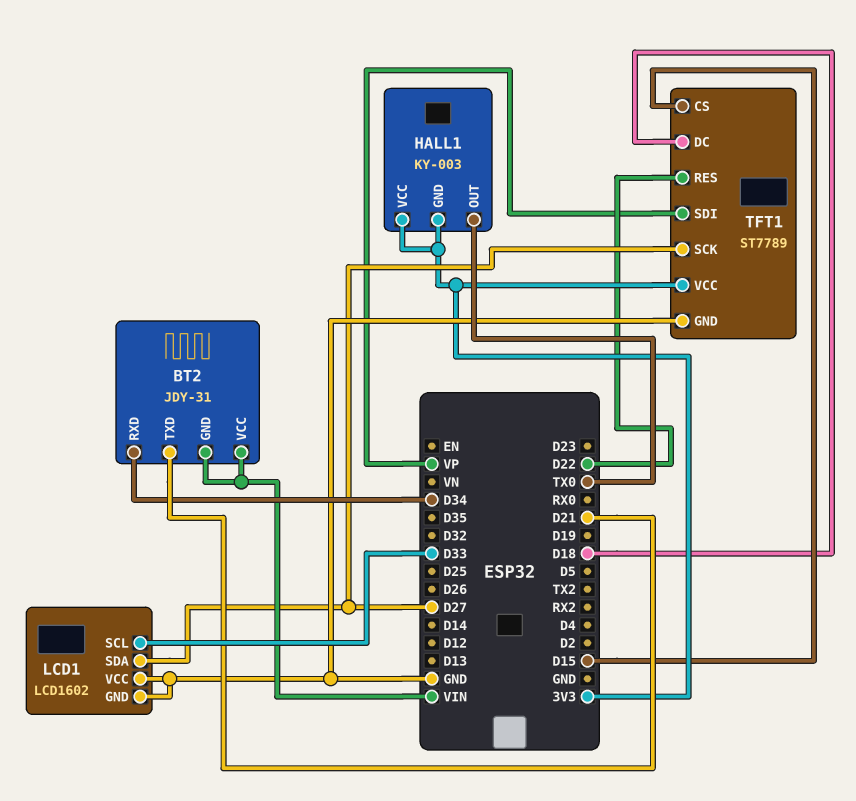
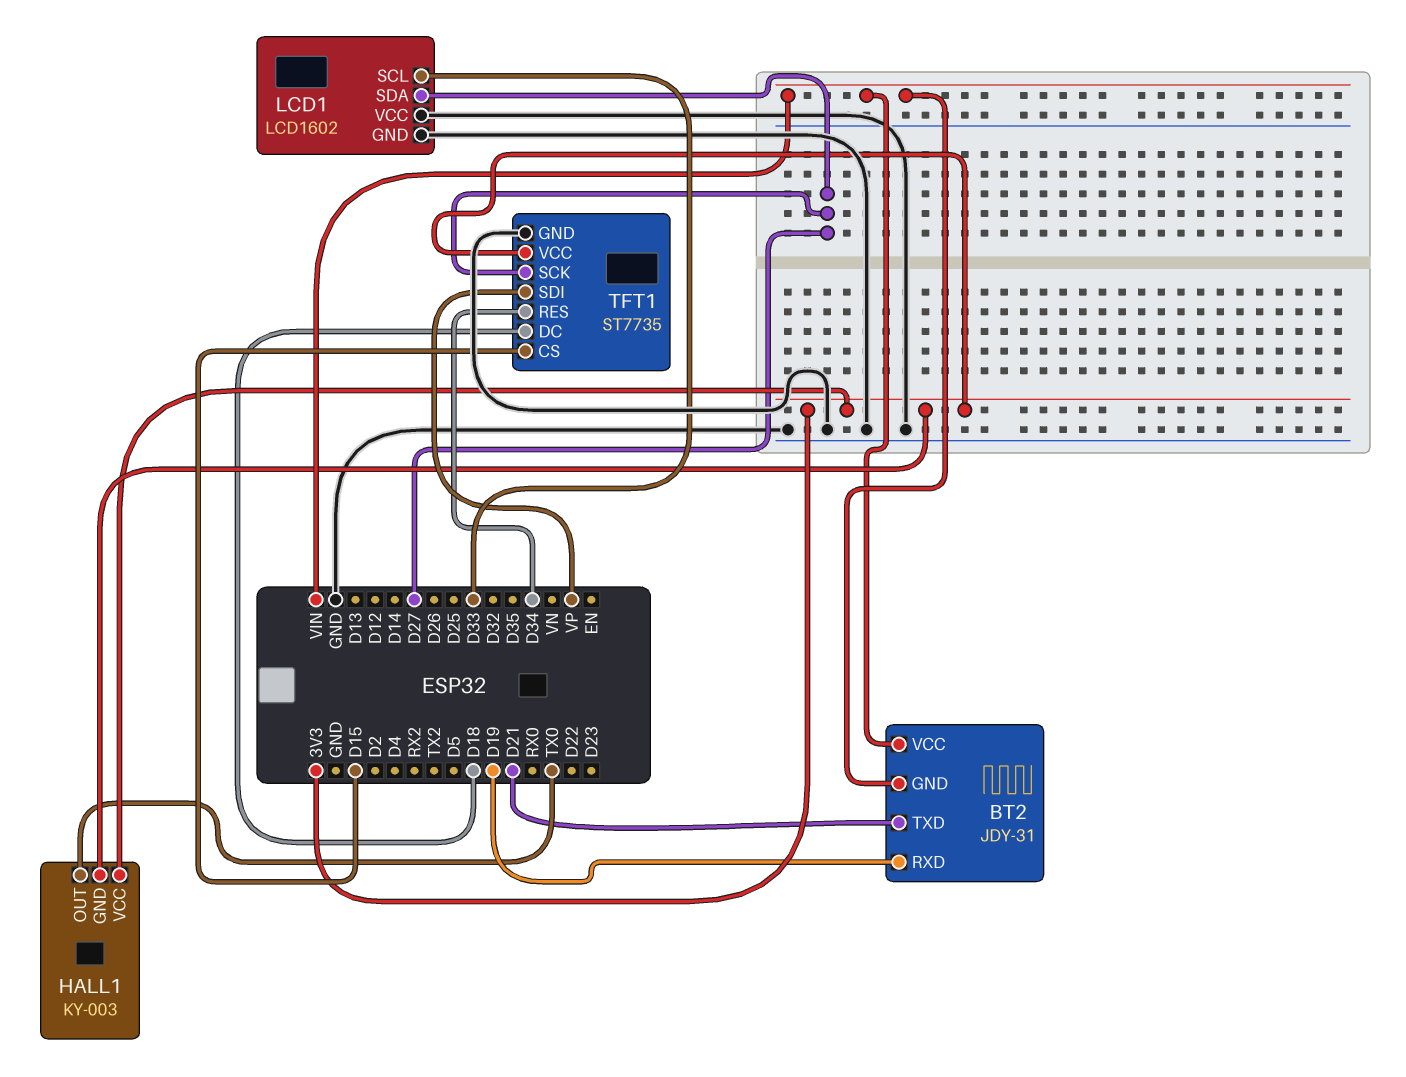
BT2 pin RXD: D34 -> D19
TFT1: ST7789 -> ST7735
TFT1 pin RES: D22 -> D34

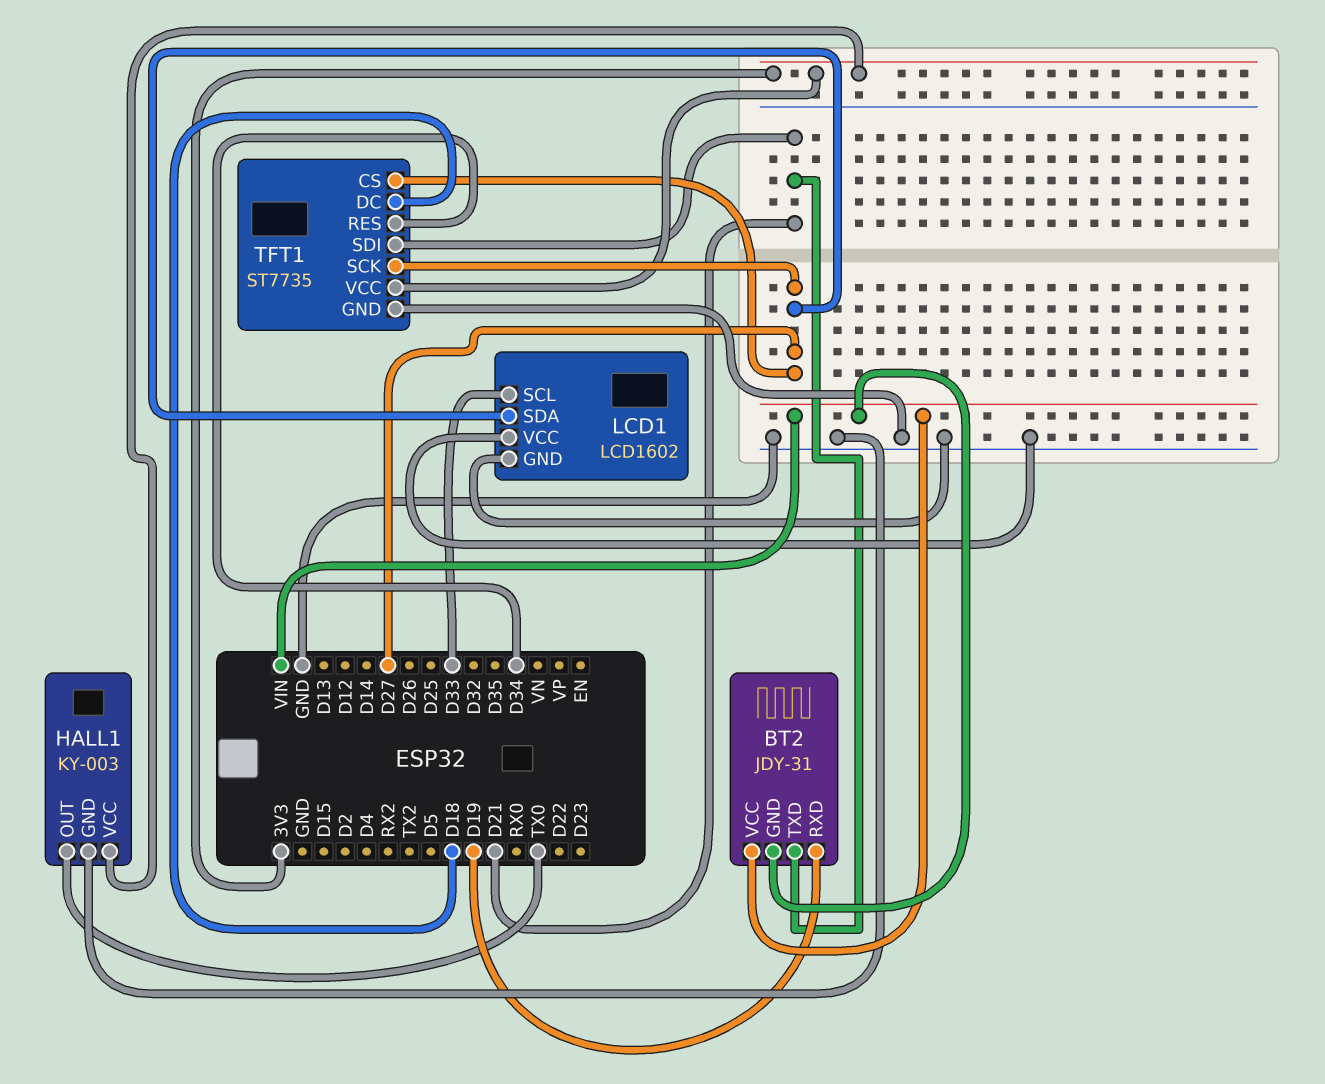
HALL1 pin GND: 3V3 -> GND
TFT1 pin CS: D15 -> D27
TFT1 pin SDI: VP -> D21

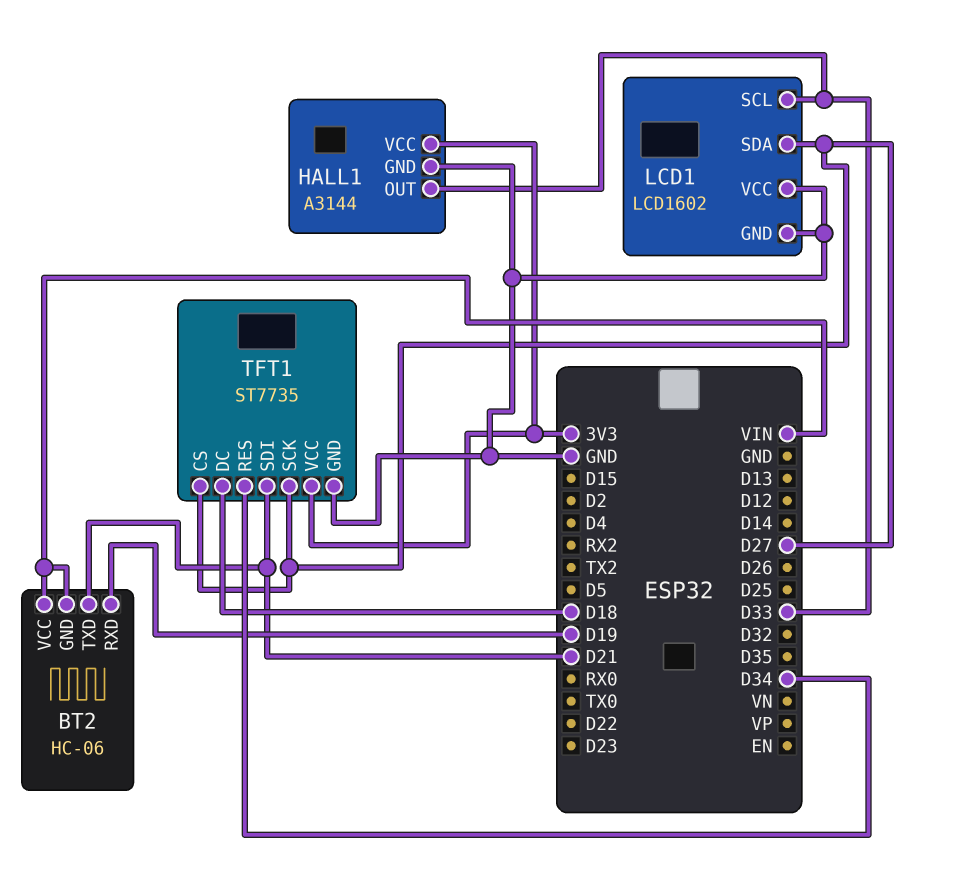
BT2: JDY-31 -> HC-06
HALL1: KY-003 -> A3144
HALL1 pin OUT: TX0 -> D33

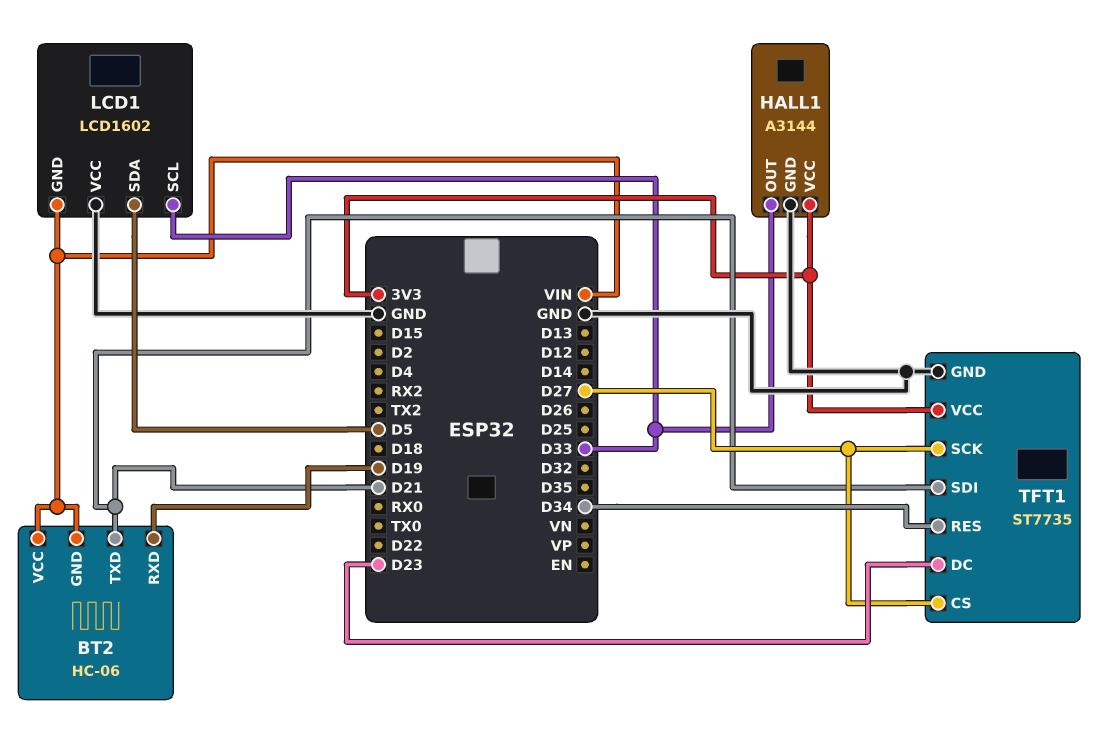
LCD1 pin GND: GND -> VIN
LCD1 pin SDA: D27 -> D5
TFT1 pin DC: D18 -> D23

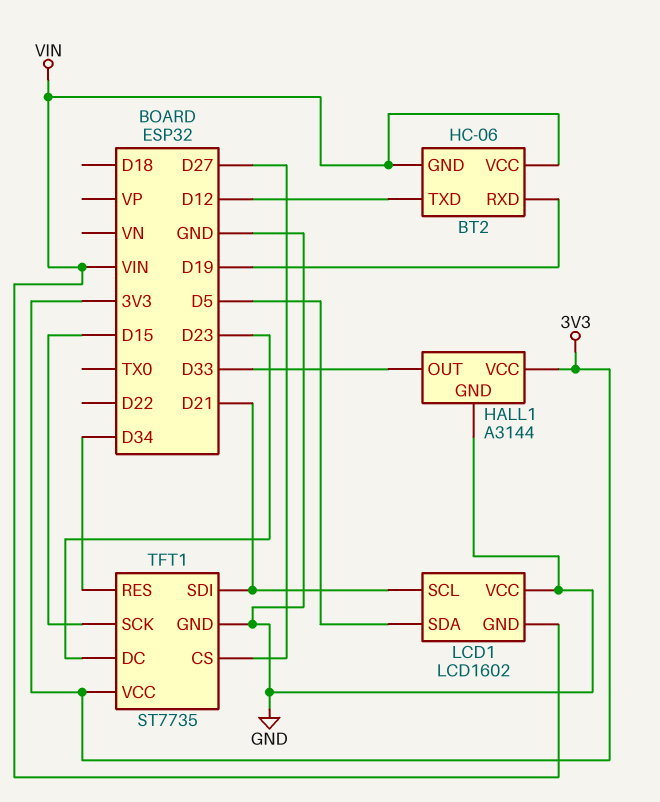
BT2 pin TXD: D21 -> D12
LCD1 pin SCL: D33 -> D21
TFT1 pin SCK: D27 -> D15

